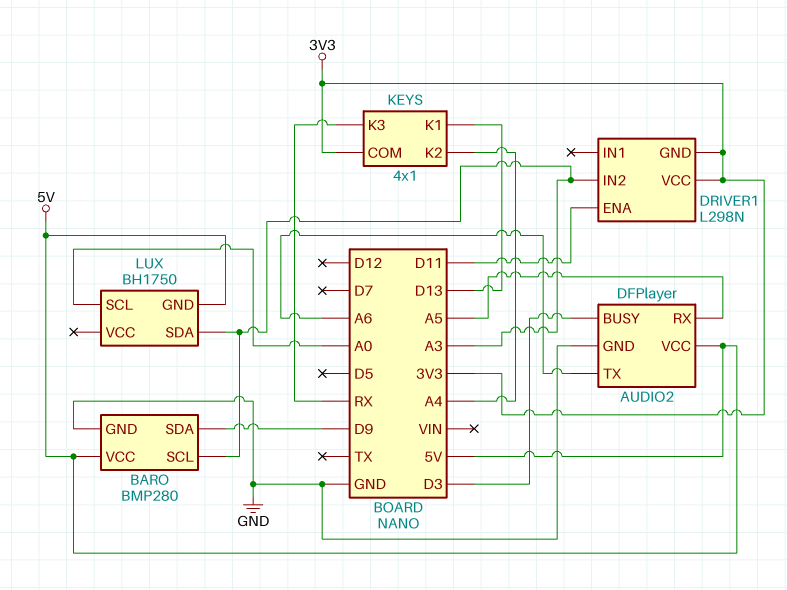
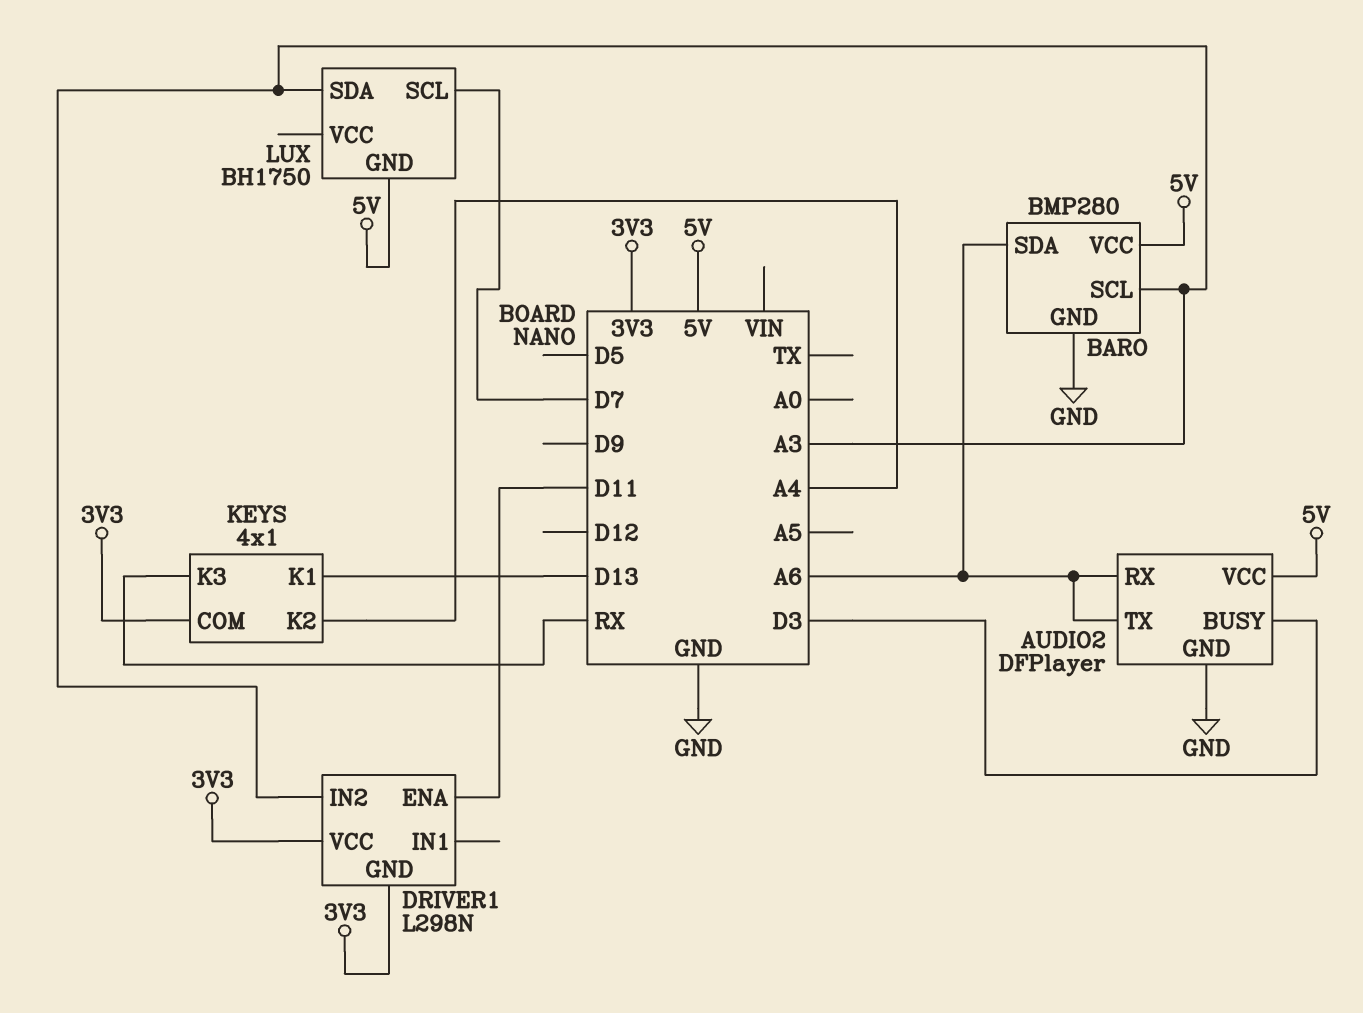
AUDIO2 pin RX: A5 -> A6
BARO pin SDA: D9 -> A6
LUX pin SCL: A0 -> D7

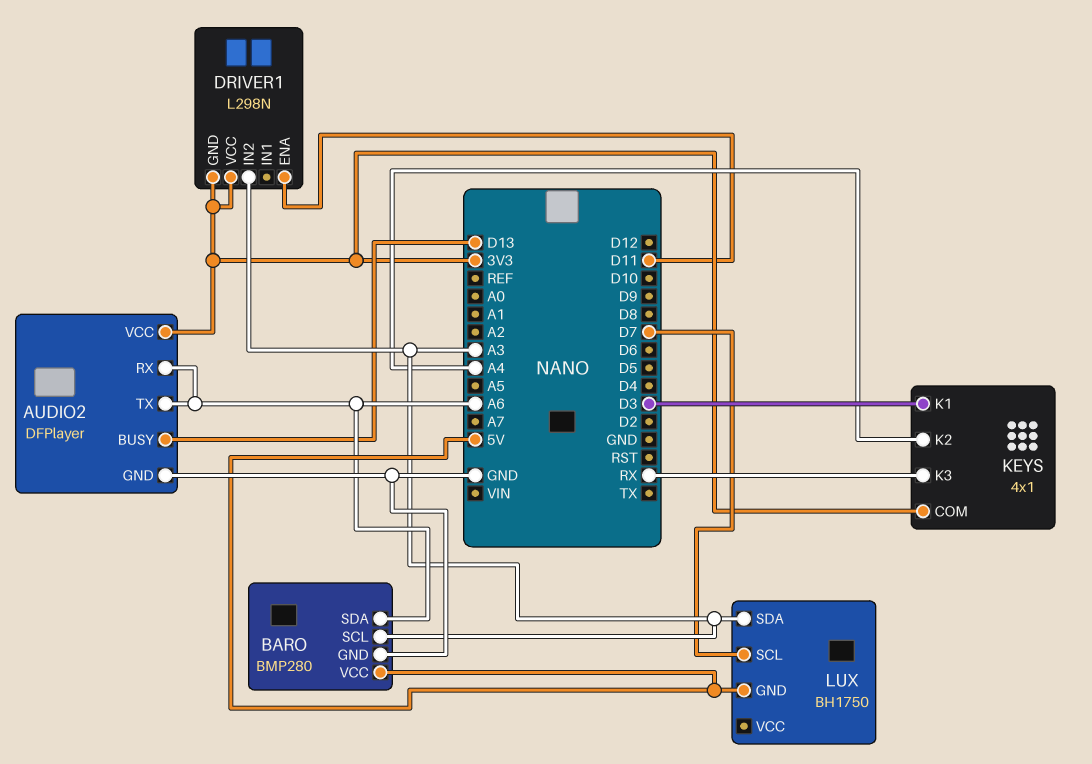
AUDIO2 pin BUSY: D3 -> D13
AUDIO2 pin VCC: 5V -> 3V3
KEYS pin K1: D13 -> D3

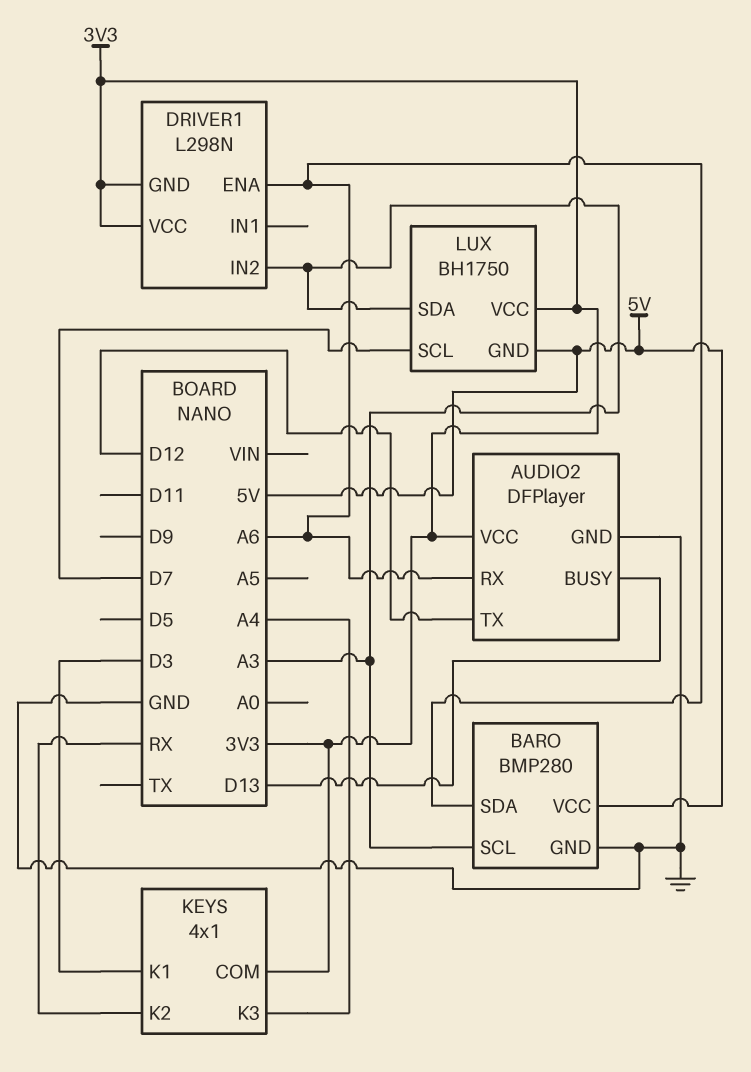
AUDIO2 pin TX: A6 -> D12
DRIVER1 pin ENA: D11 -> A6
KEYS pin K2: A4 -> RX
KEYS pin K3: RX -> A4
LUX pin VCC: none -> 3V3

